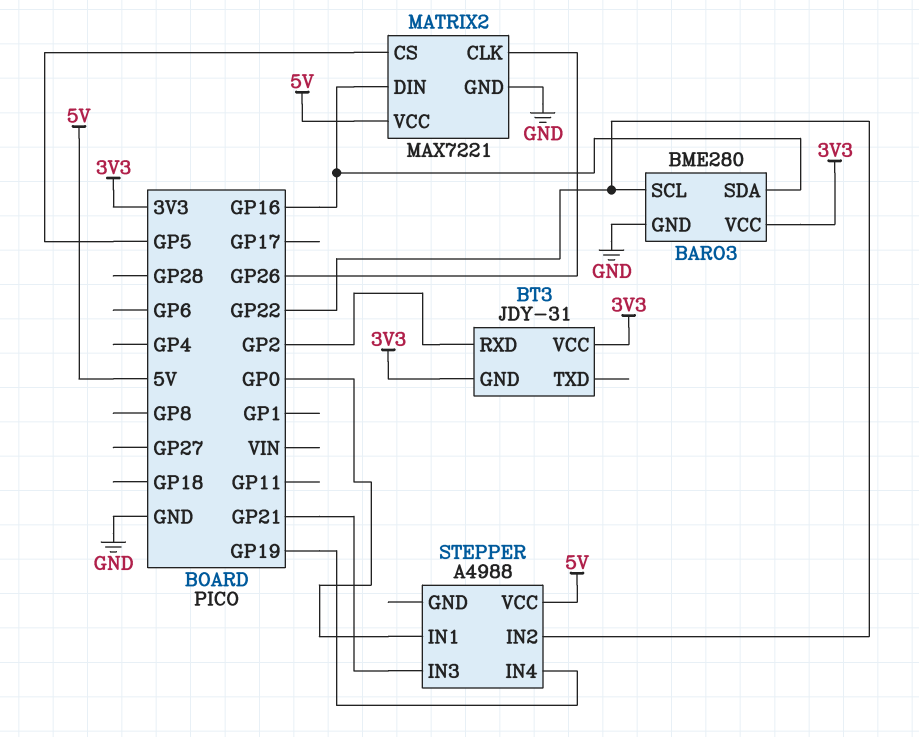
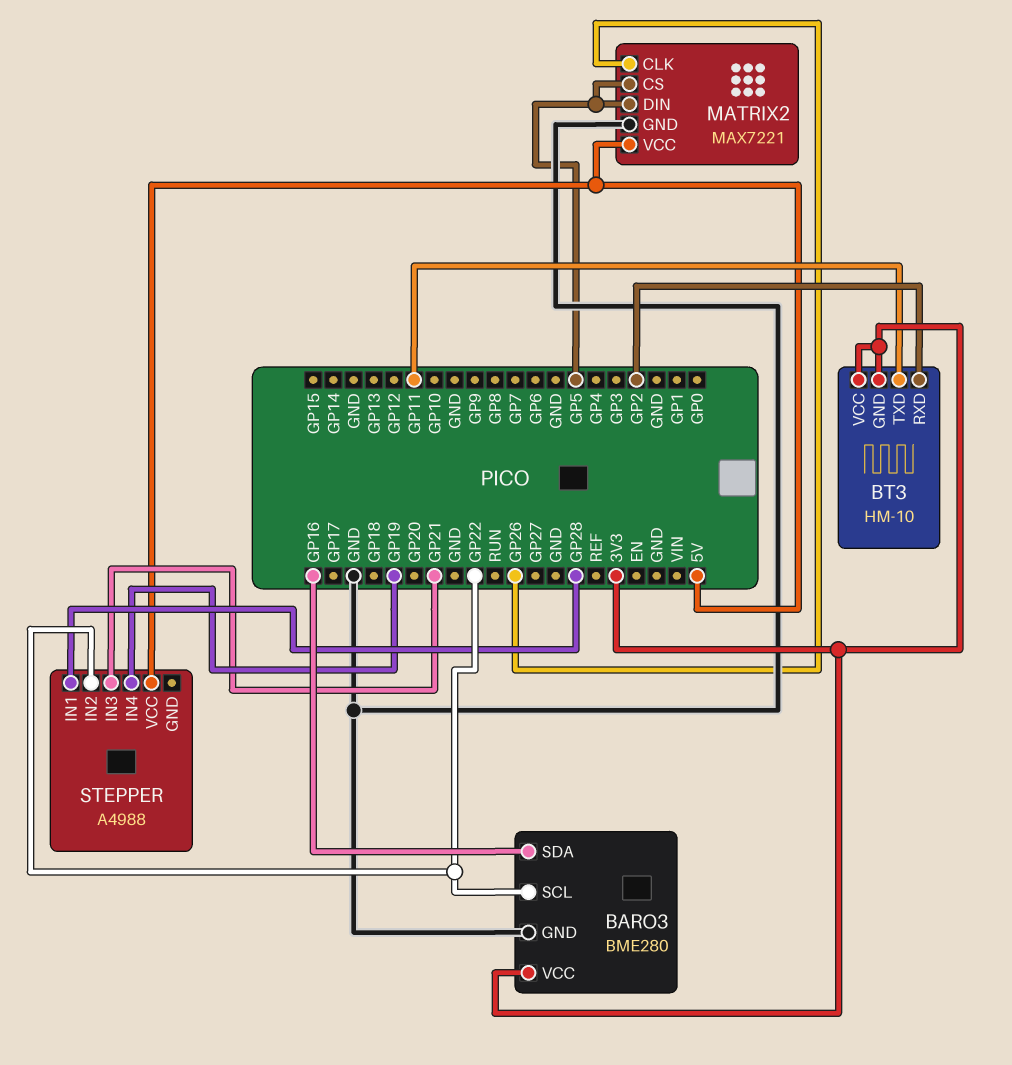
BT3: JDY-31 -> HM-10
BT3 pin TXD: none -> GP11
MATRIX2 pin DIN: GP16 -> GP5
STEPPER pin IN1: GP0 -> GP28

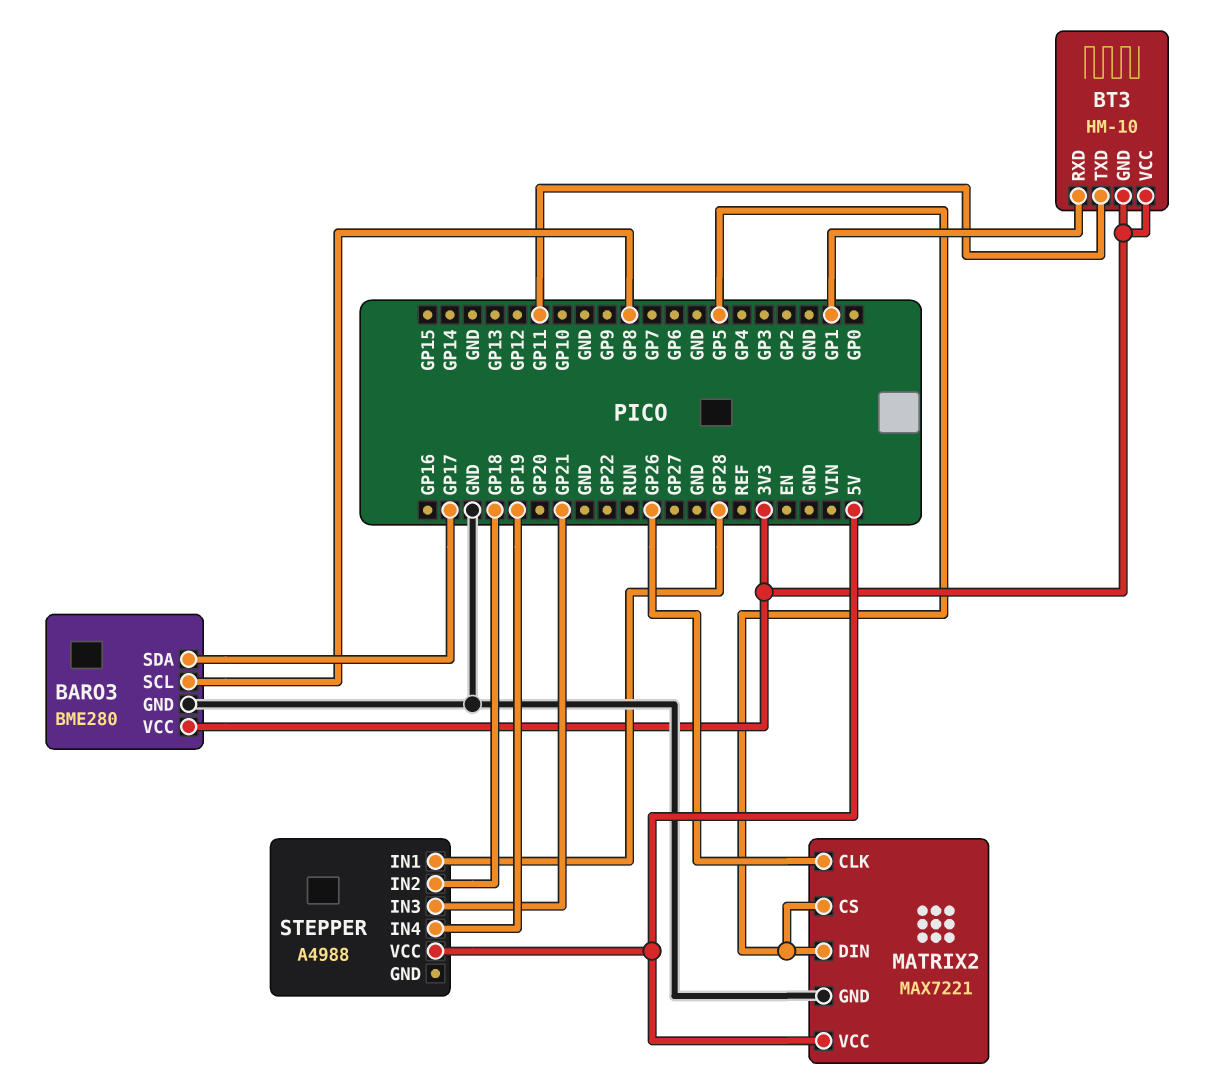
BARO3 pin SCL: GP22 -> GP8
BARO3 pin SDA: GP16 -> GP17
BT3 pin RXD: GP2 -> GP1
STEPPER pin IN2: GP22 -> GP18

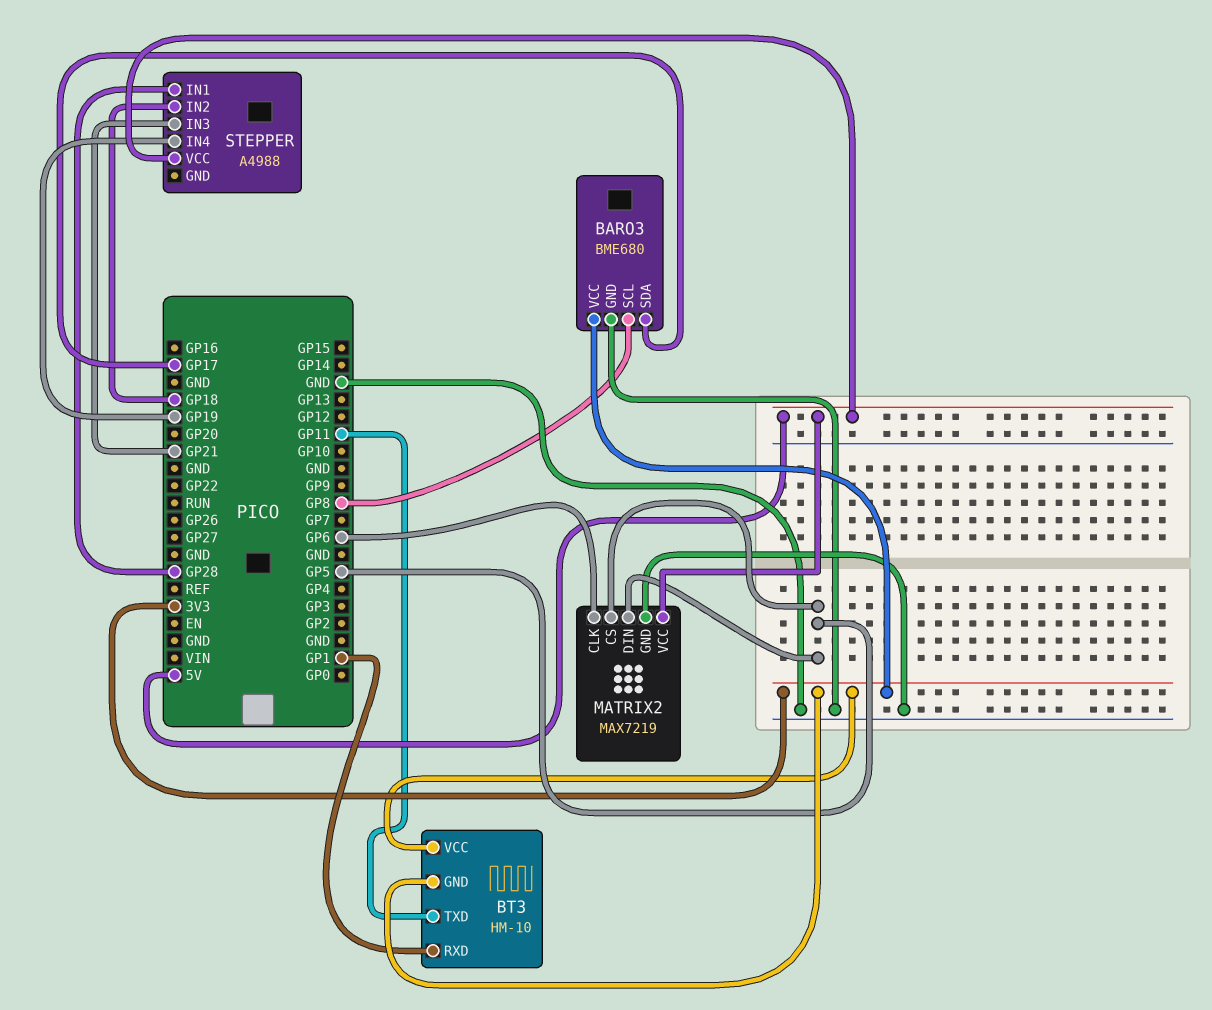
BARO3: BME280 -> BME680
MATRIX2: MAX7221 -> MAX7219
MATRIX2 pin CLK: GP26 -> GP6

